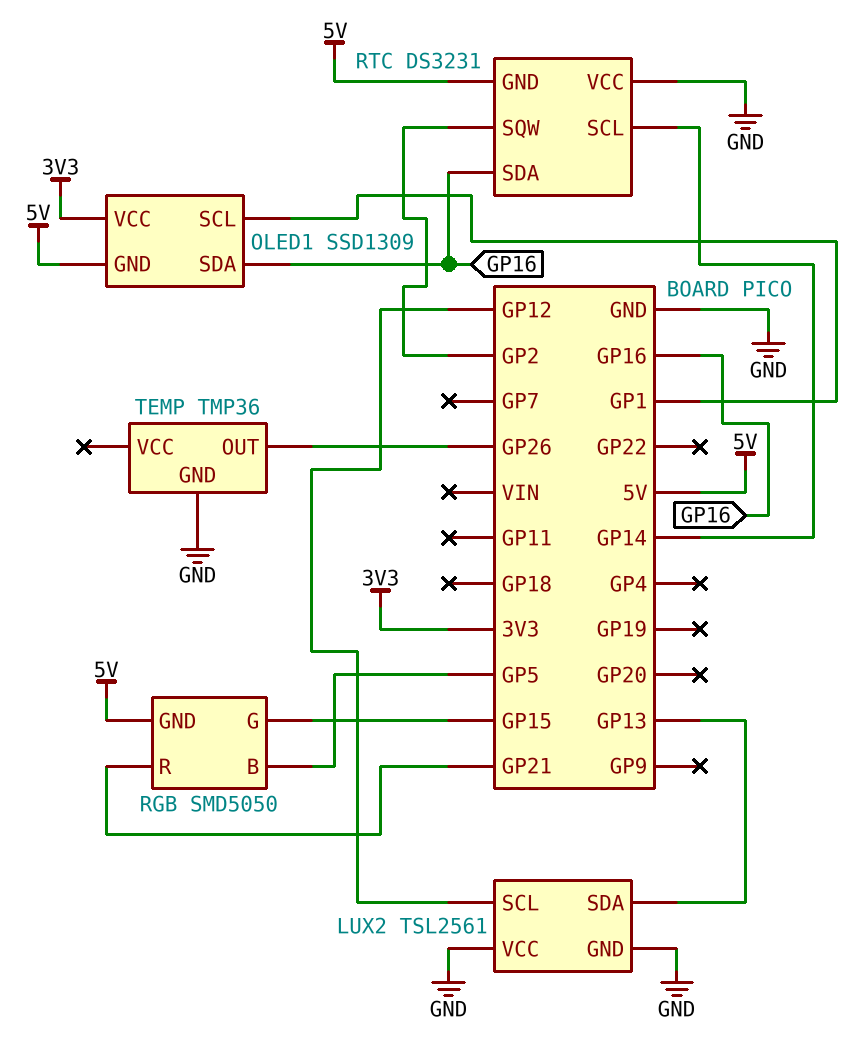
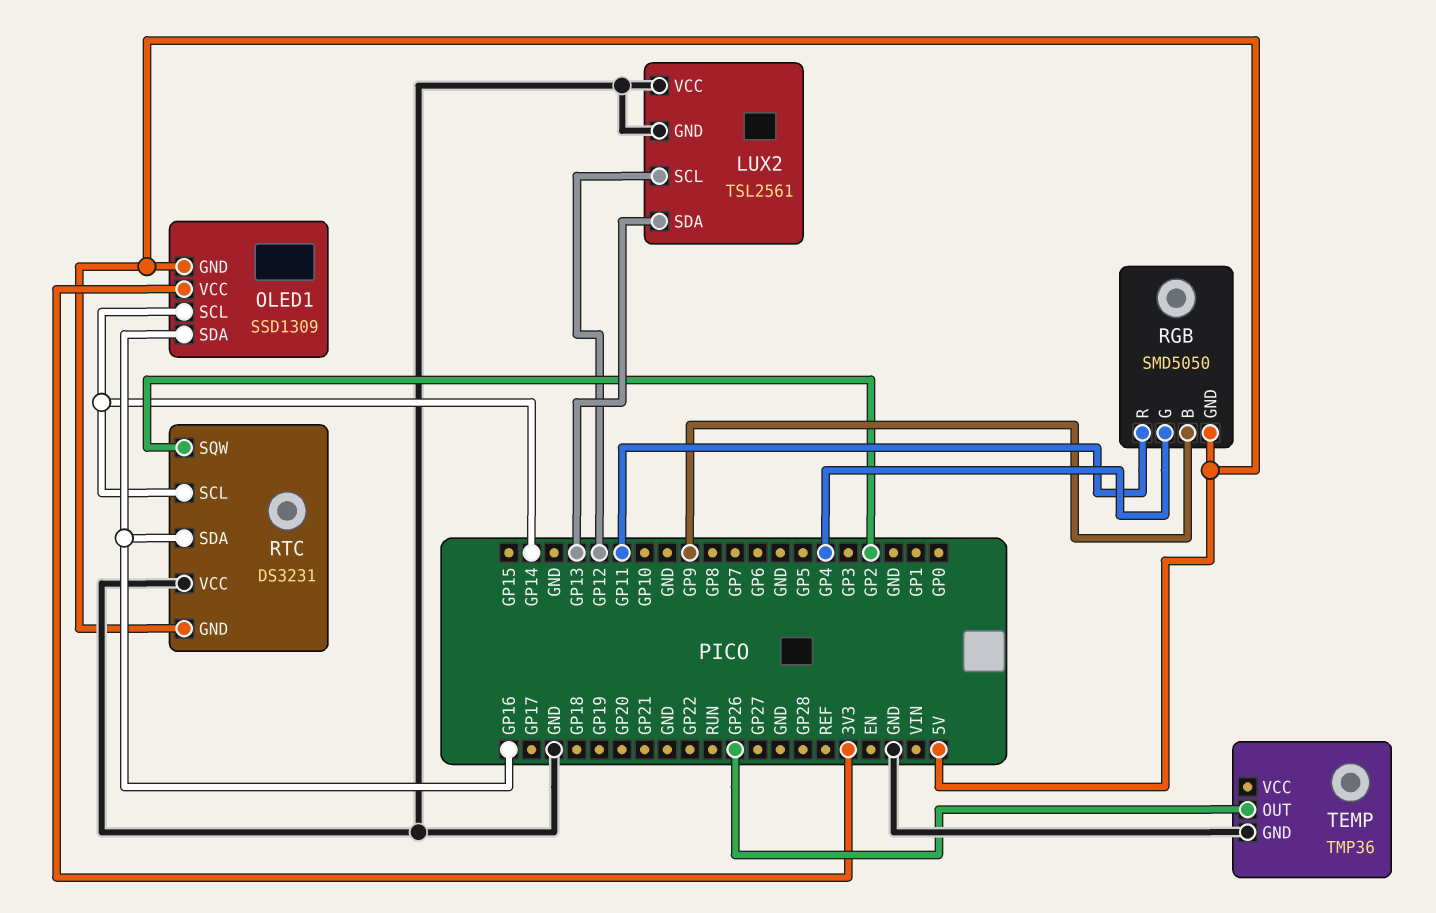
OLED1 pin SCL: GP1 -> GP14
RGB pin B: GP5 -> GP9
RGB pin G: GP15 -> GP4
RGB pin R: GP21 -> GP11

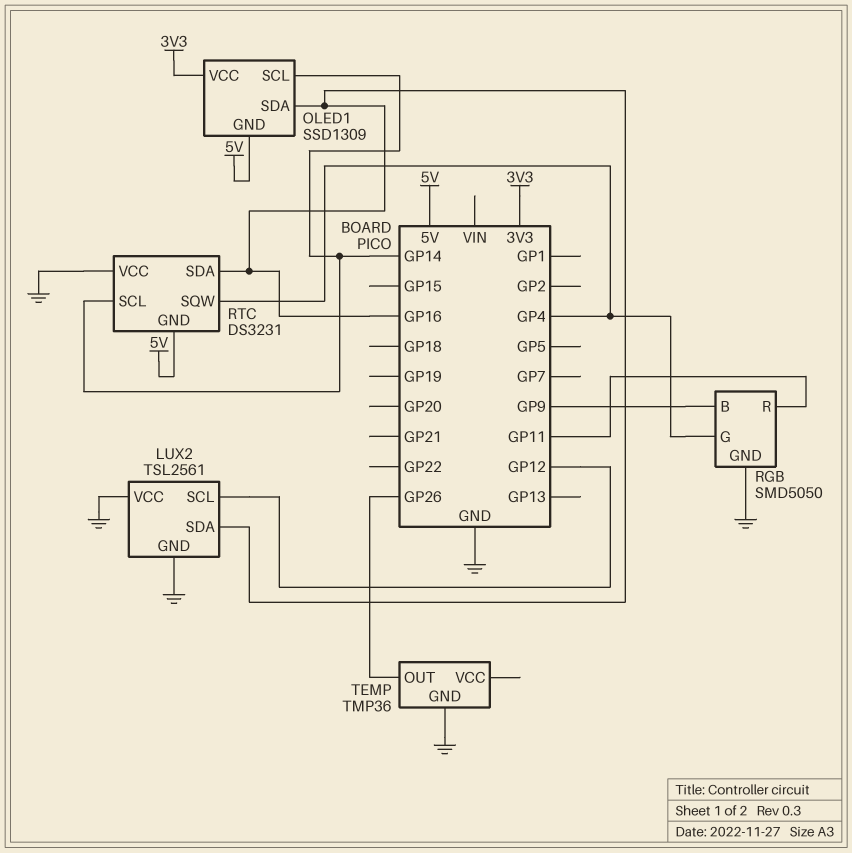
LUX2 pin SDA: GP13 -> GP16
RGB pin GND: 5V -> GND
RTC pin SQW: GP2 -> GP4

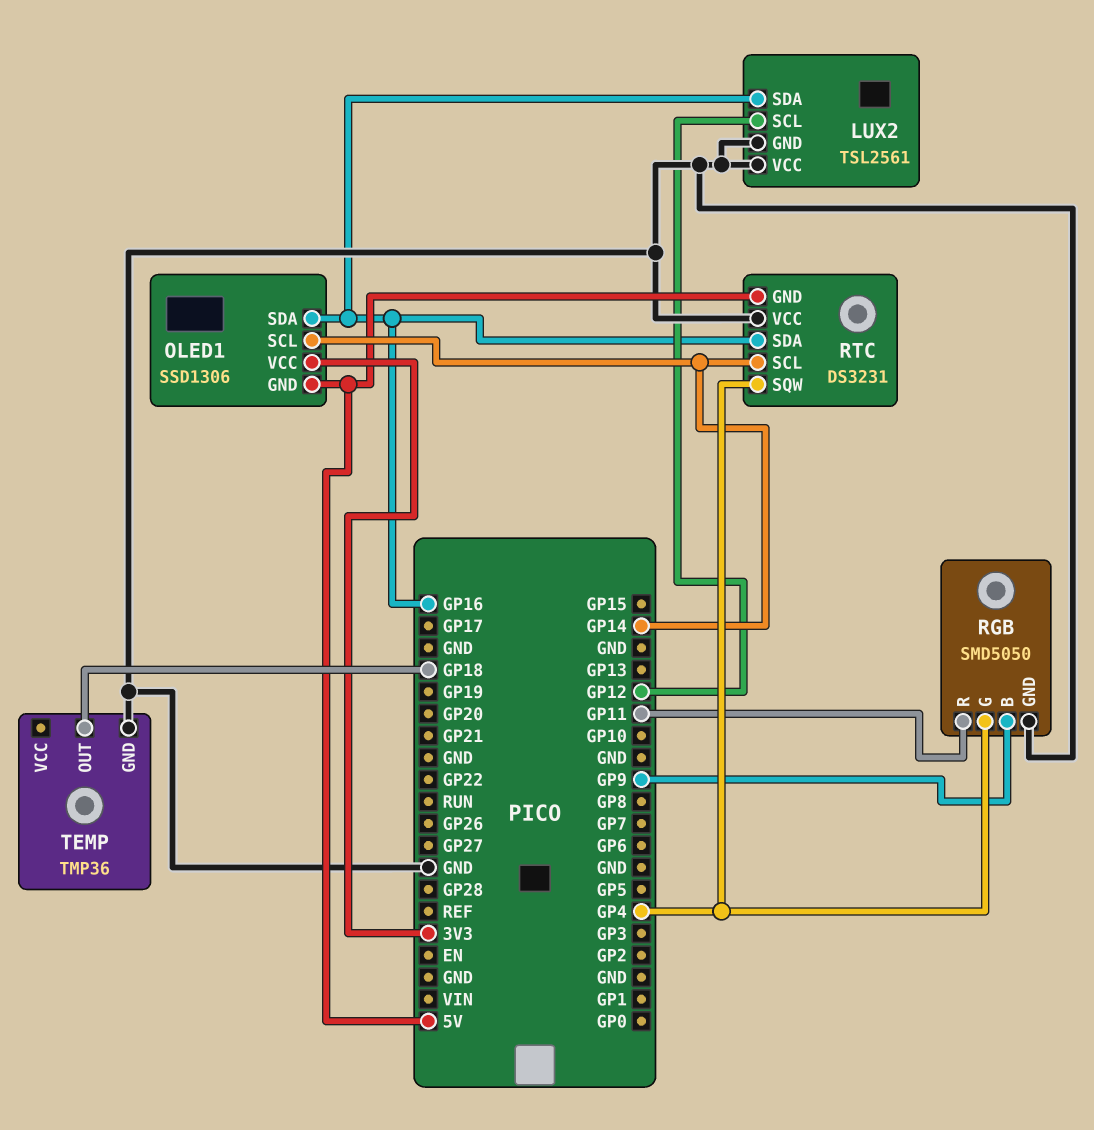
OLED1: SSD1309 -> SSD1306
TEMP pin OUT: GP26 -> GP18

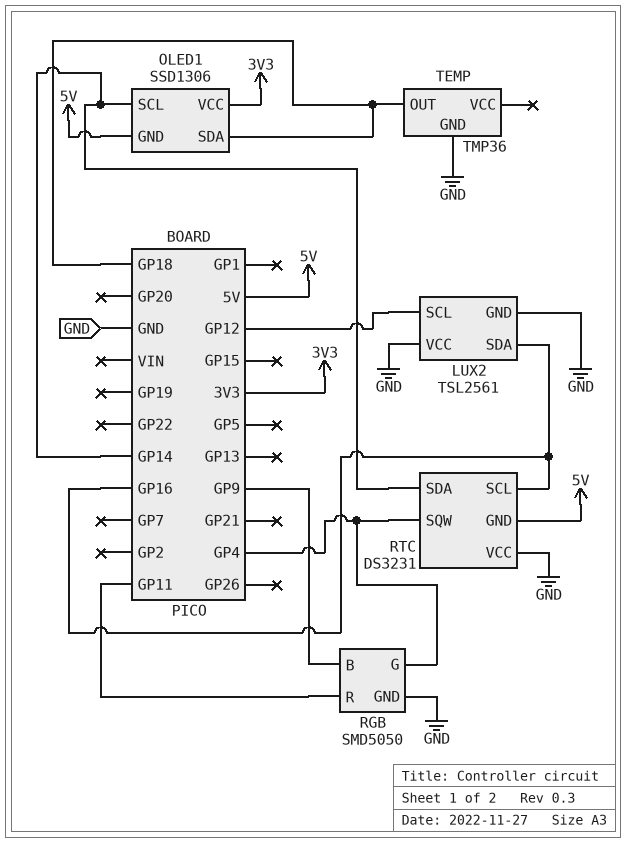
OLED1 pin SDA: GP16 -> GP18
RTC pin SCL: GP14 -> GP16
RTC pin SDA: GP16 -> GP14

